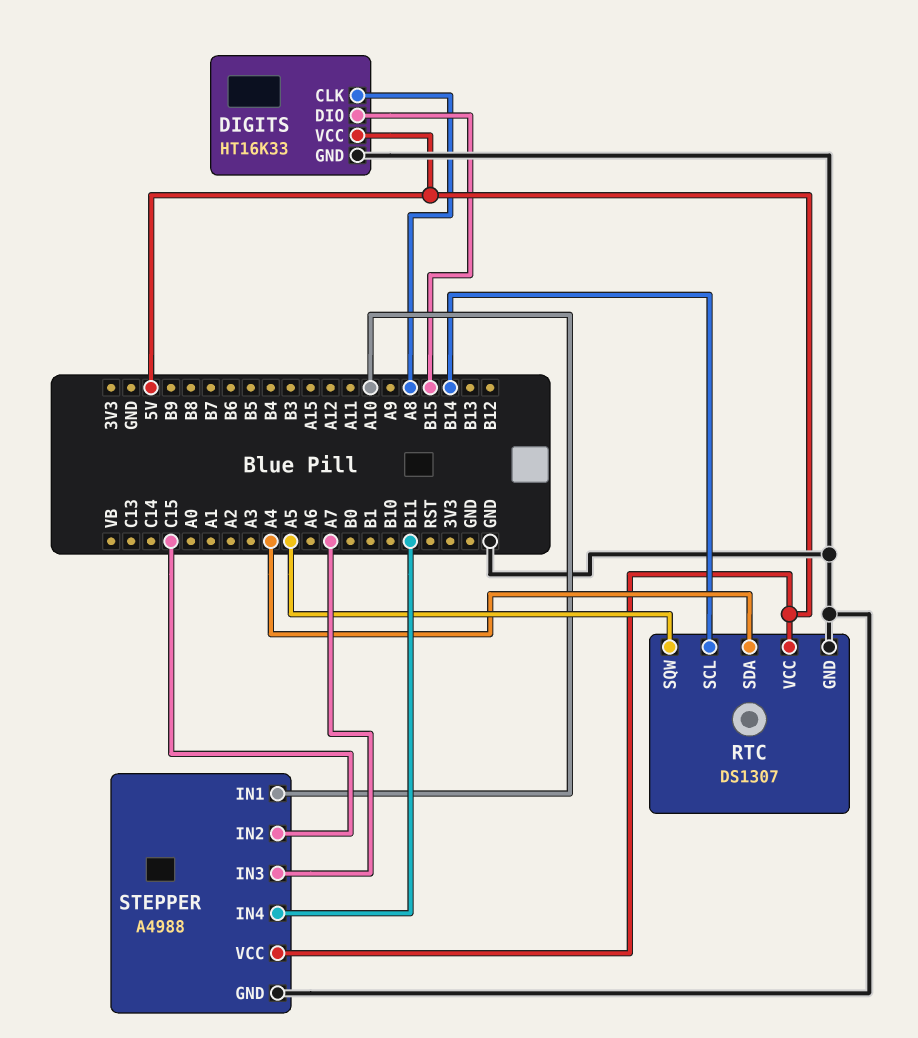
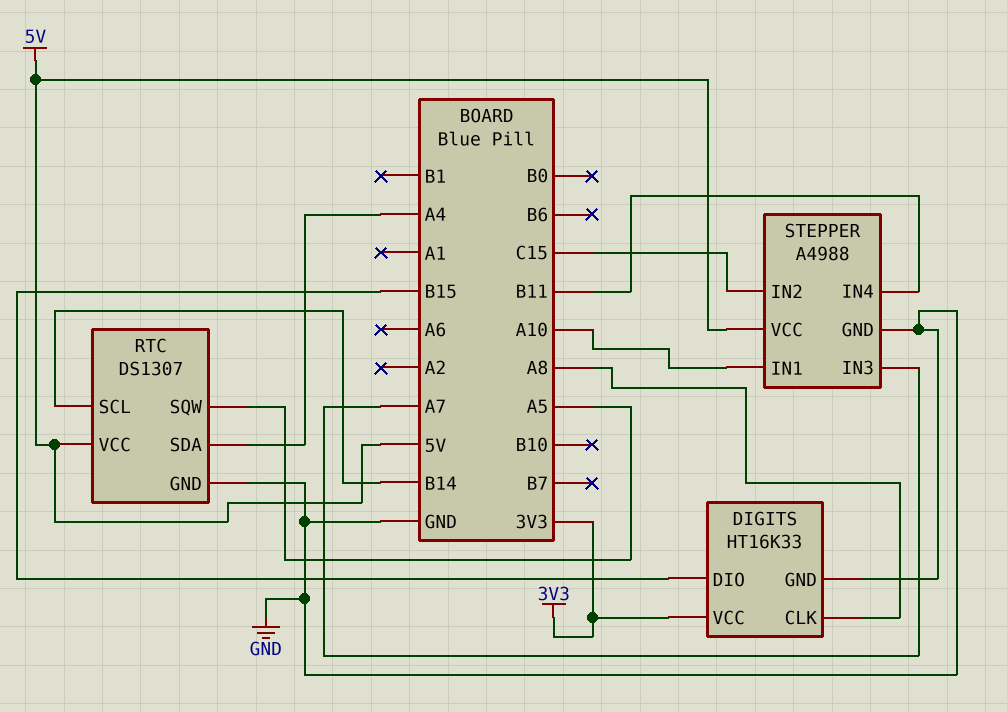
DIGITS pin VCC: 5V -> 3V3

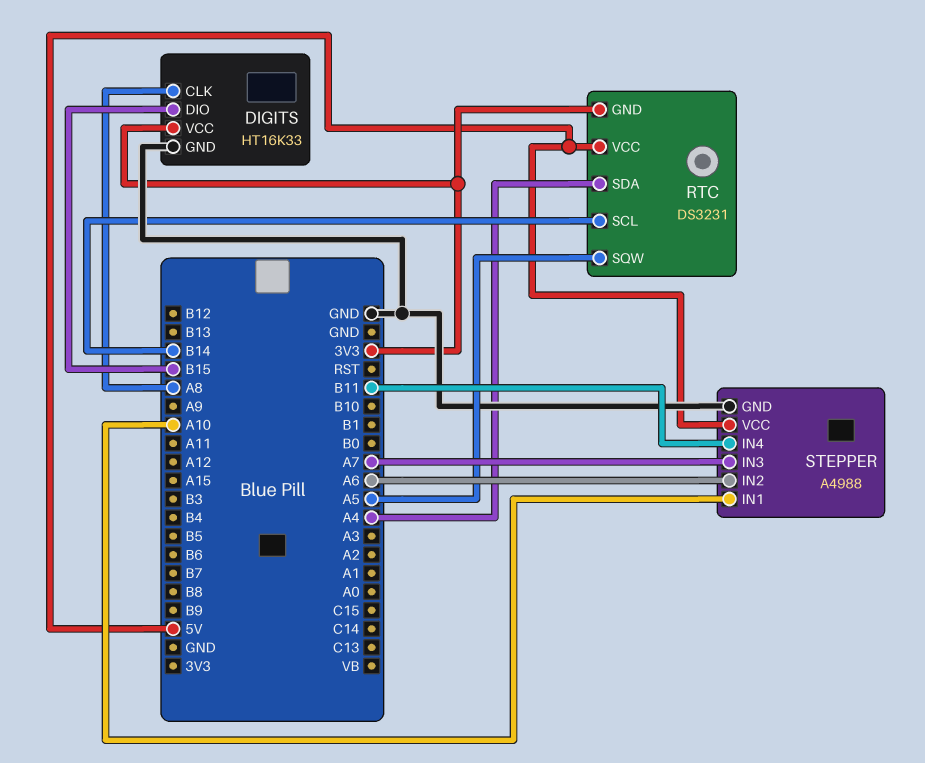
RTC: DS1307 -> DS3231
RTC pin GND: GND -> 3V3
STEPPER pin IN2: C15 -> A6

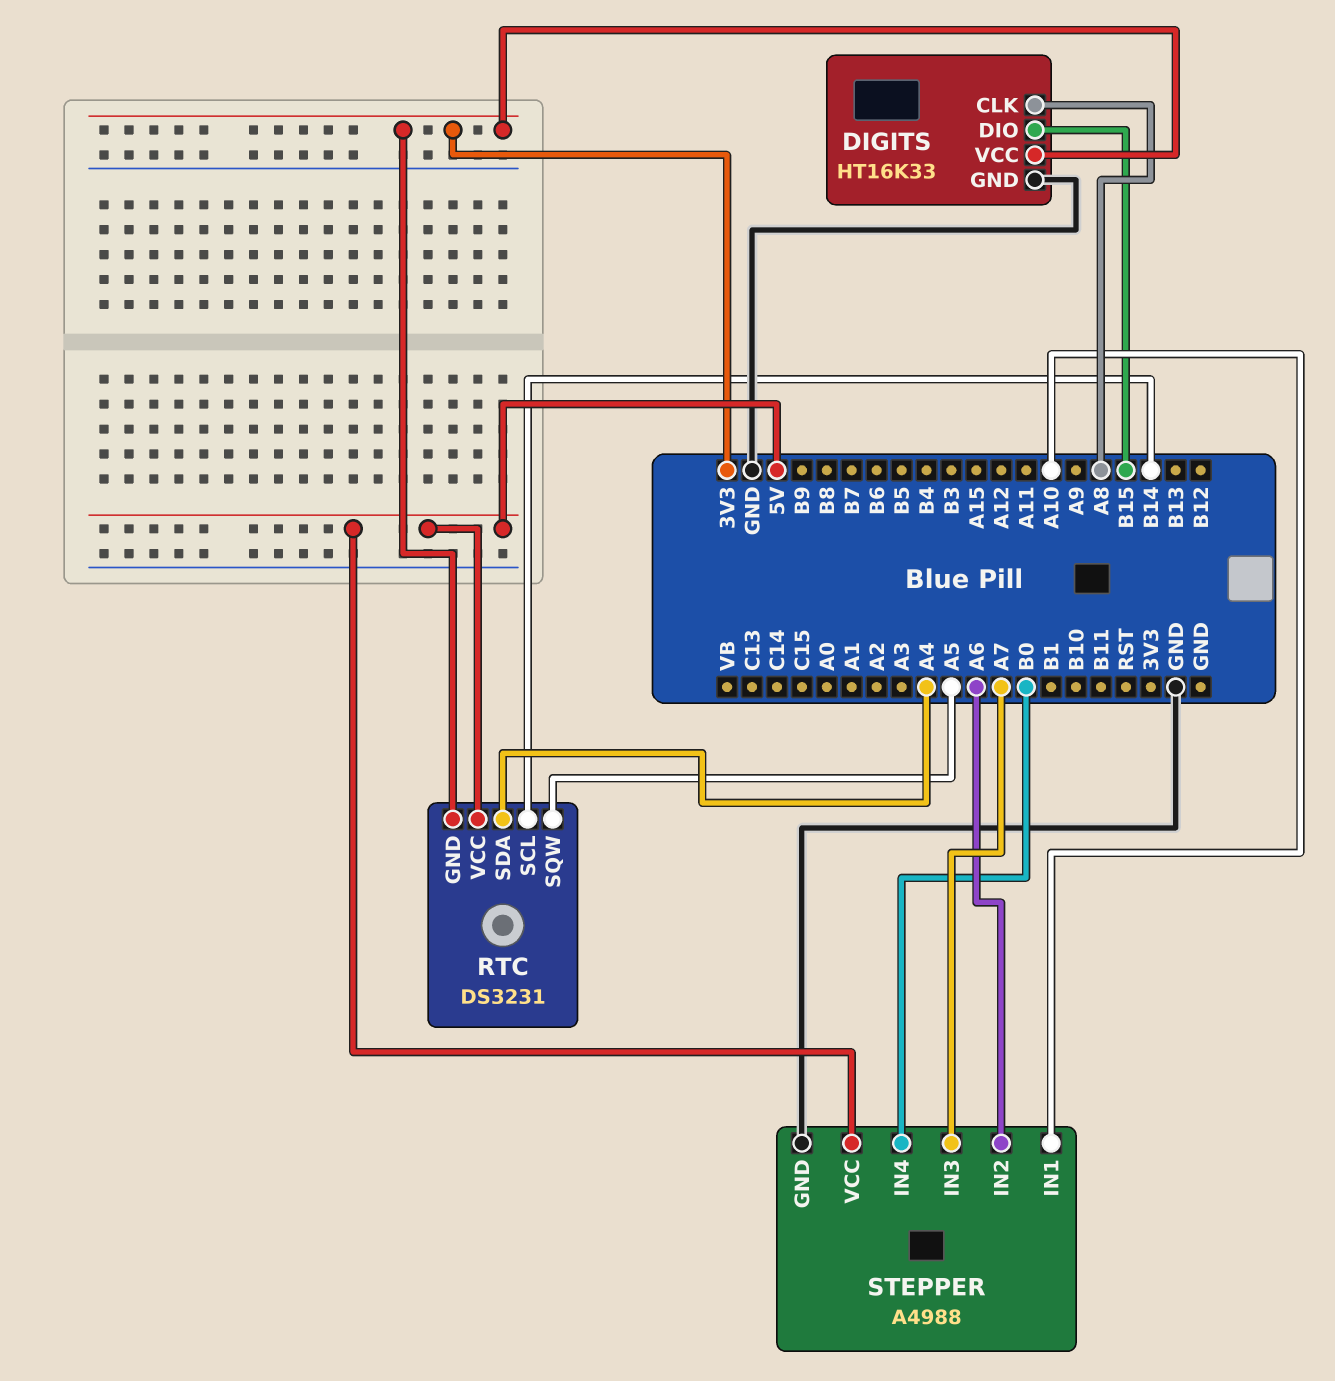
STEPPER pin IN4: B11 -> B0

